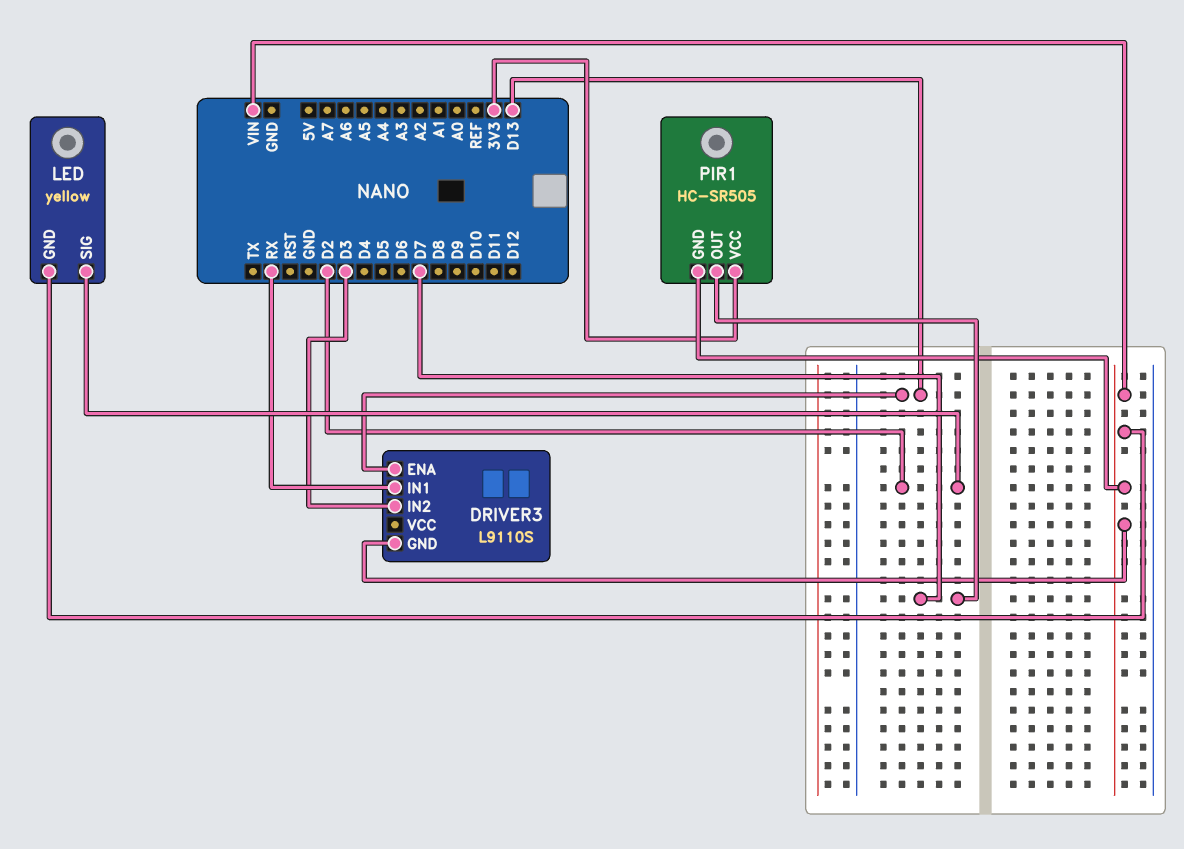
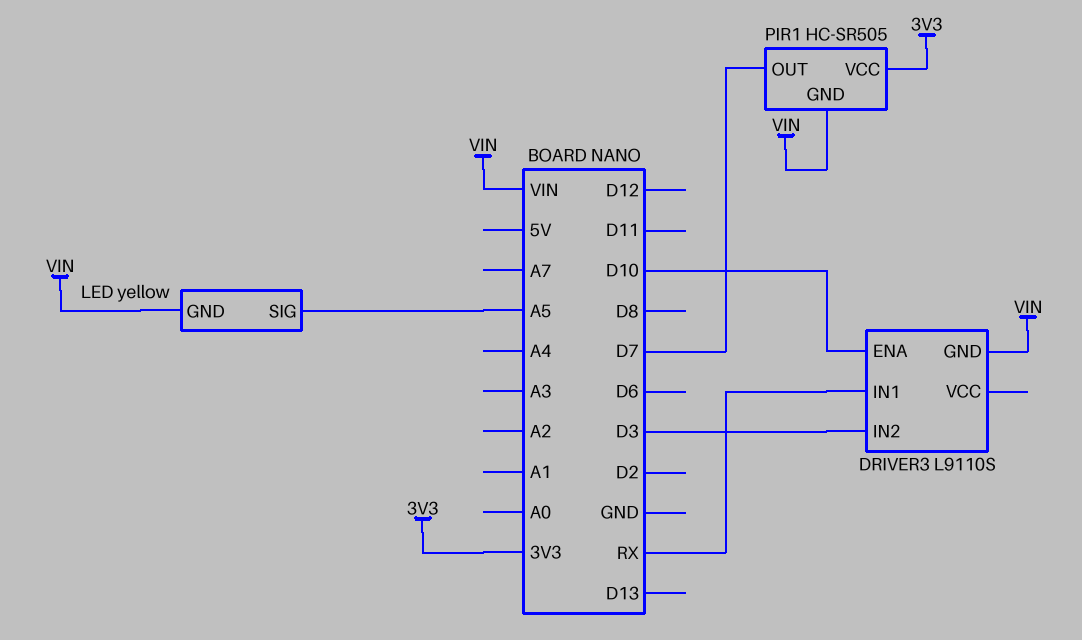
DRIVER3 pin ENA: D13 -> D10
LED pin SIG: D2 -> A5

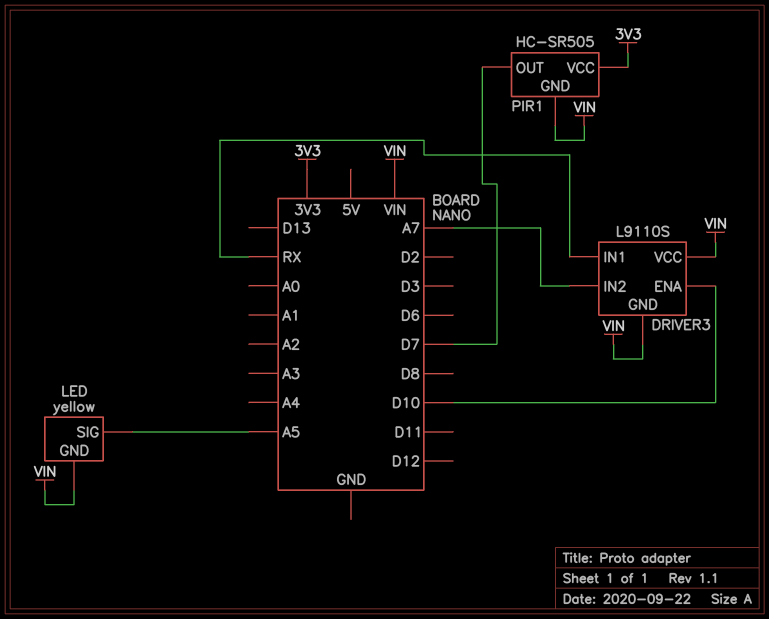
DRIVER3 pin IN2: D3 -> A7
DRIVER3 pin VCC: none -> VIN

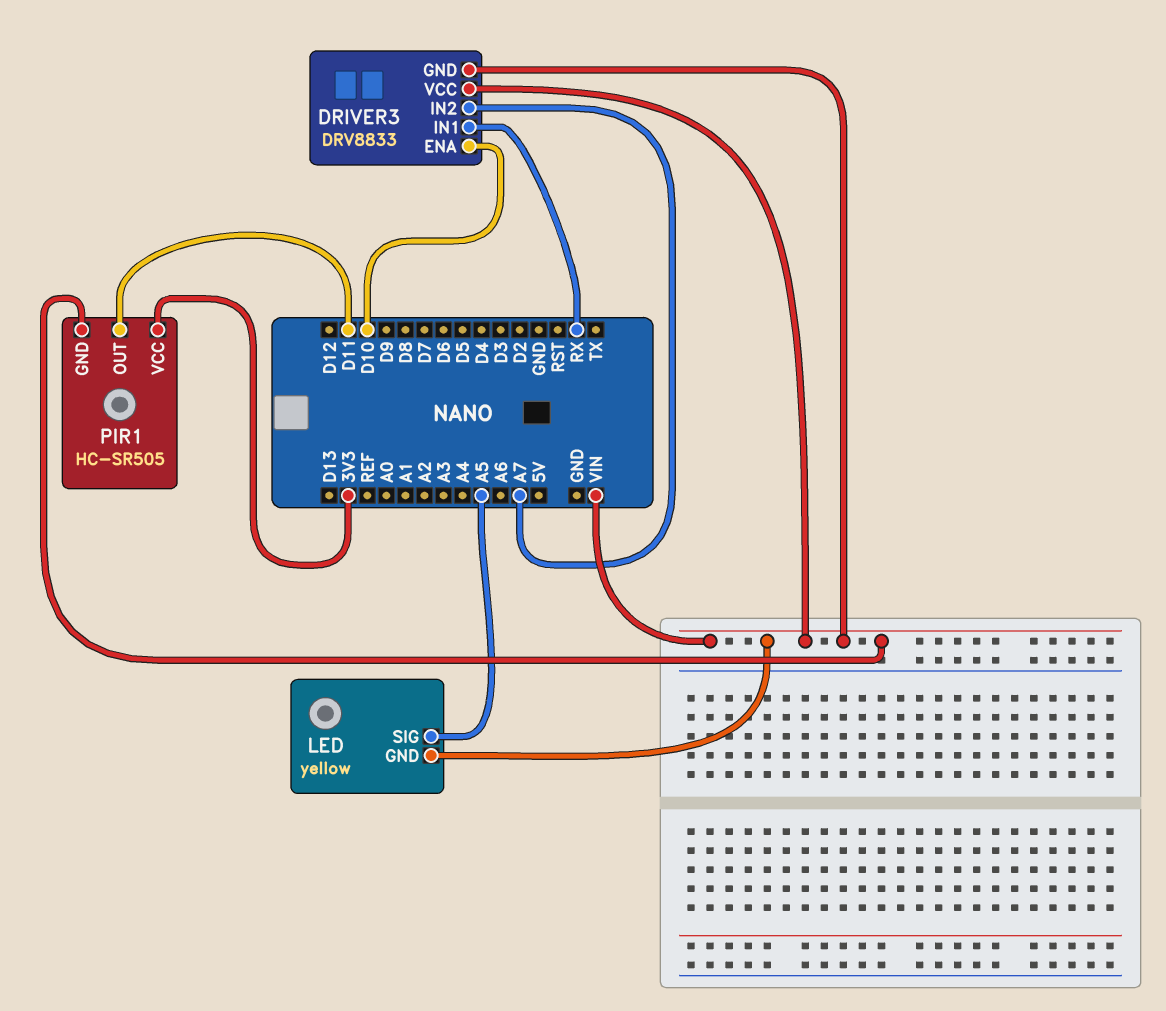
DRIVER3: L9110S -> DRV8833
PIR1 pin OUT: D7 -> D11

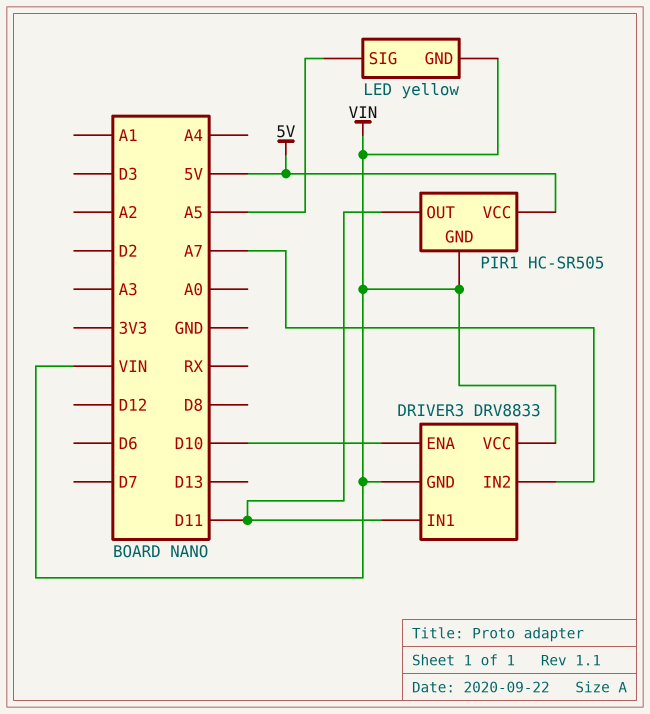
DRIVER3 pin IN1: RX -> D11
PIR1 pin VCC: 3V3 -> 5V

